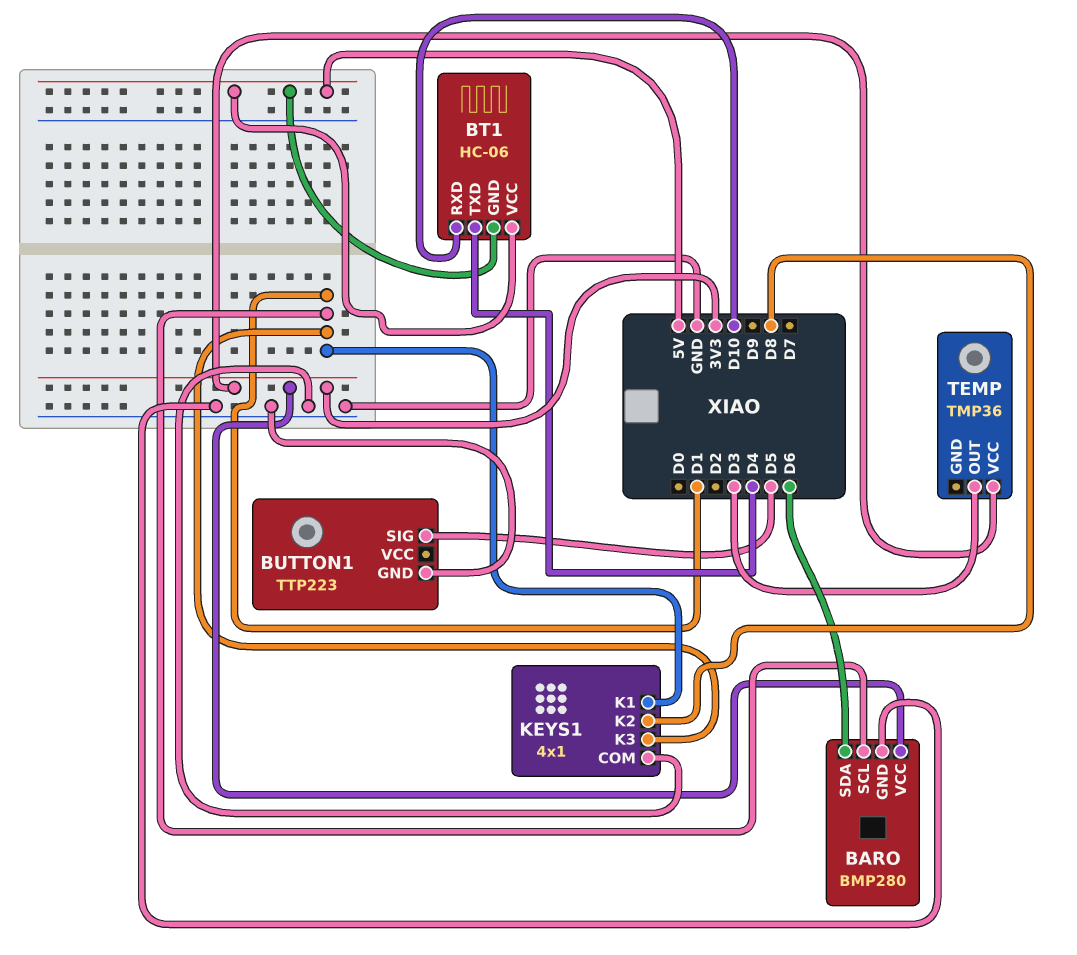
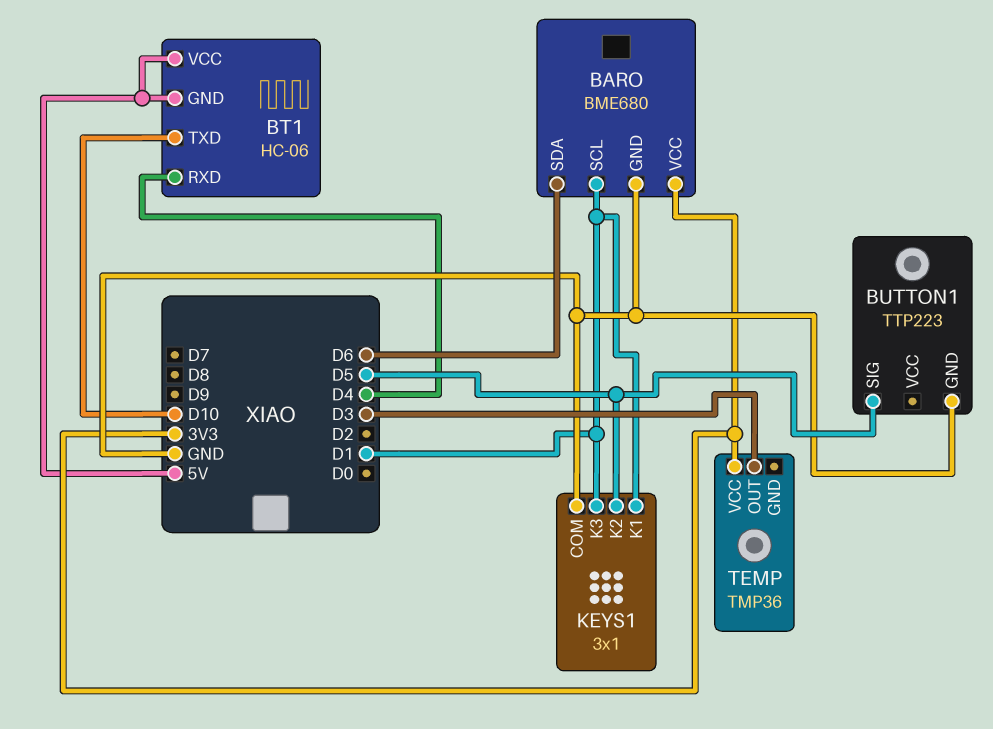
BARO: BMP280 -> BME680
BT1 pin RXD: D10 -> D4
BT1 pin TXD: D4 -> D10
KEYS1: 4x1 -> 3x1
KEYS1 pin K2: D8 -> D5

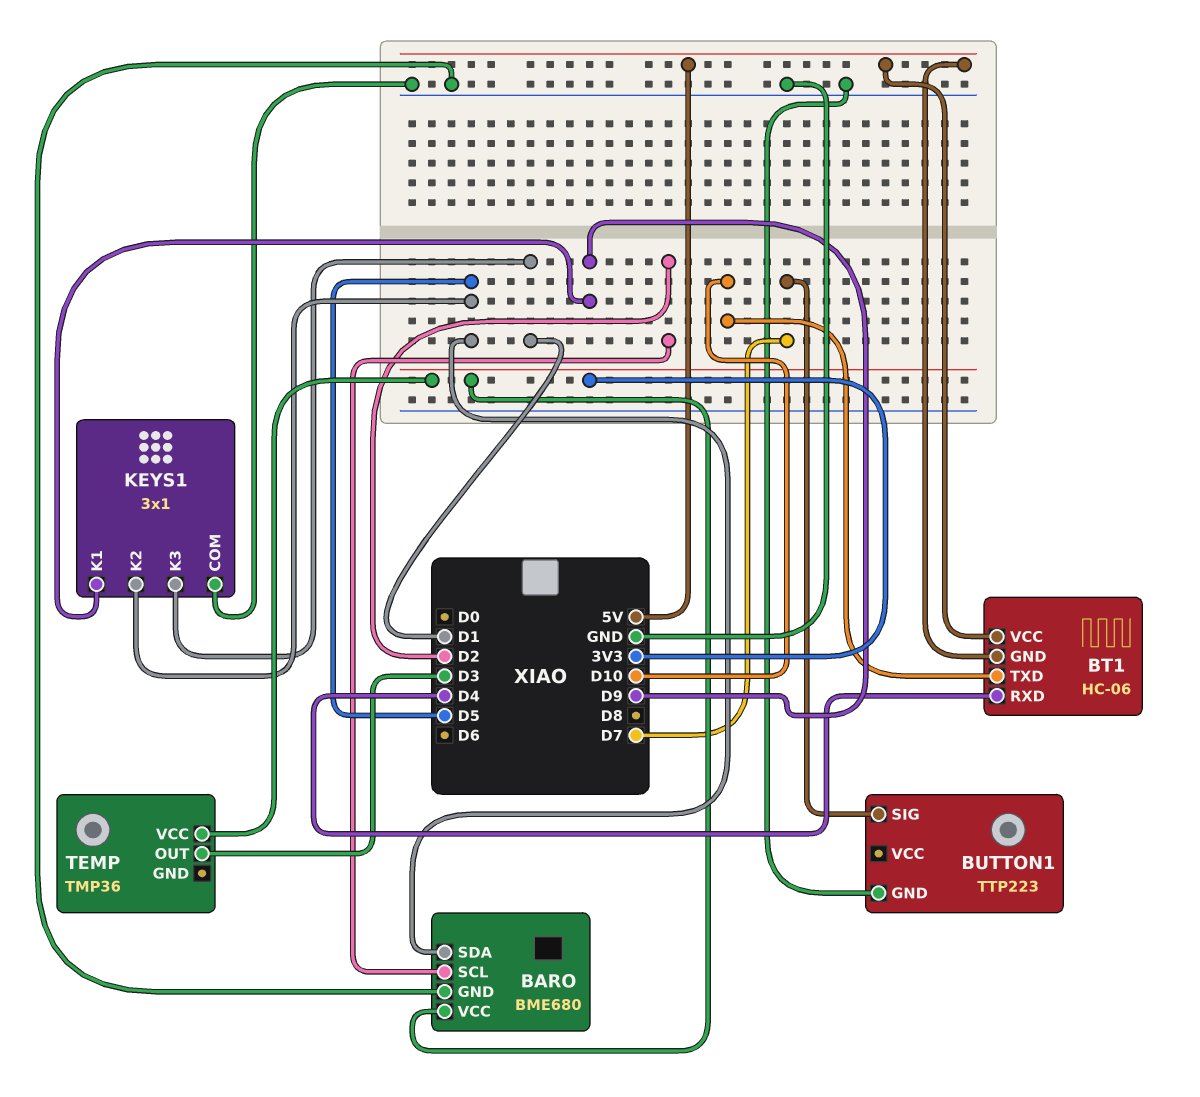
BARO pin SCL: D1 -> D2
BARO pin SDA: D6 -> D5
BUTTON1 pin SIG: D5 -> D7
KEYS1 pin K1: D1 -> D9

